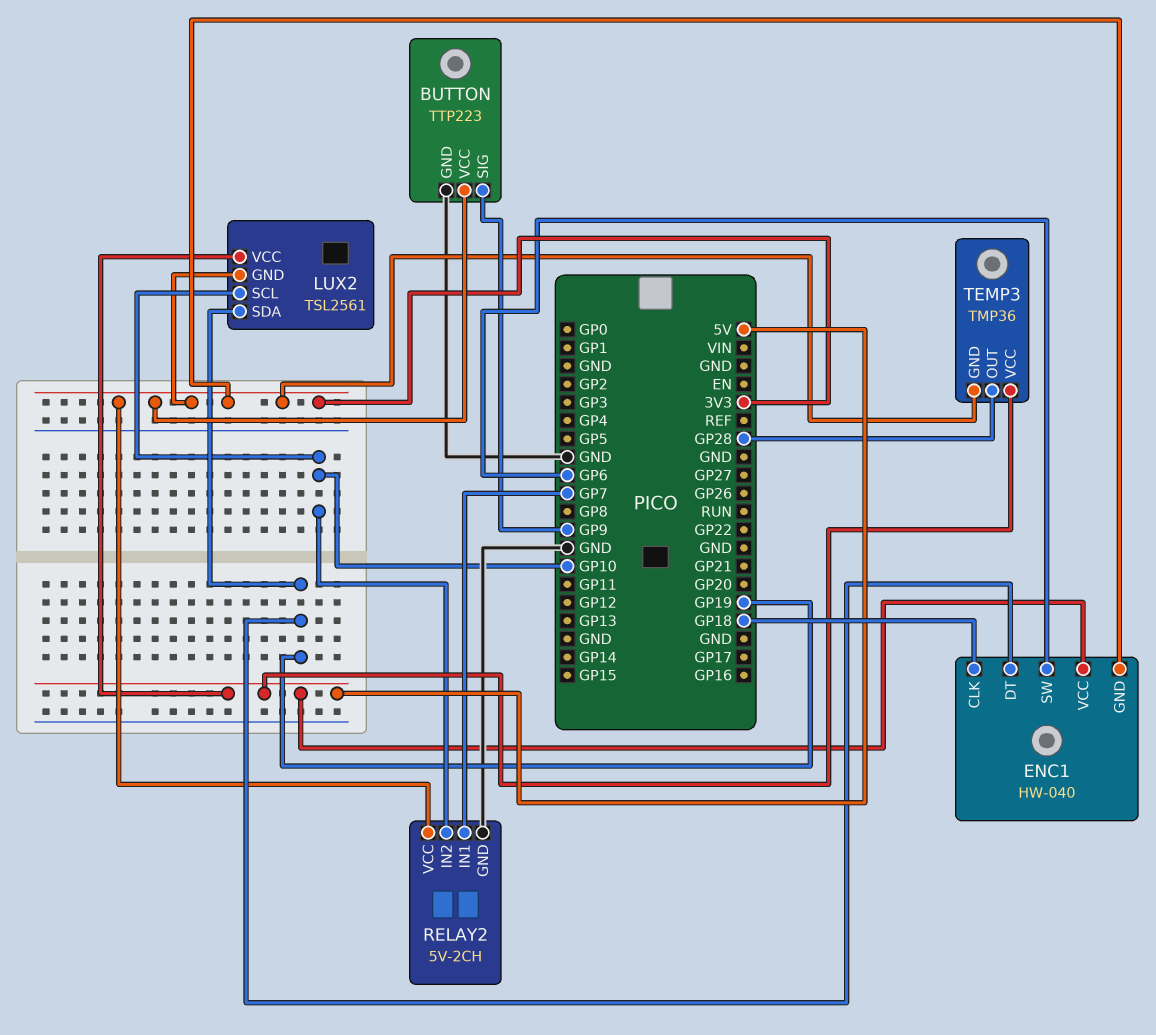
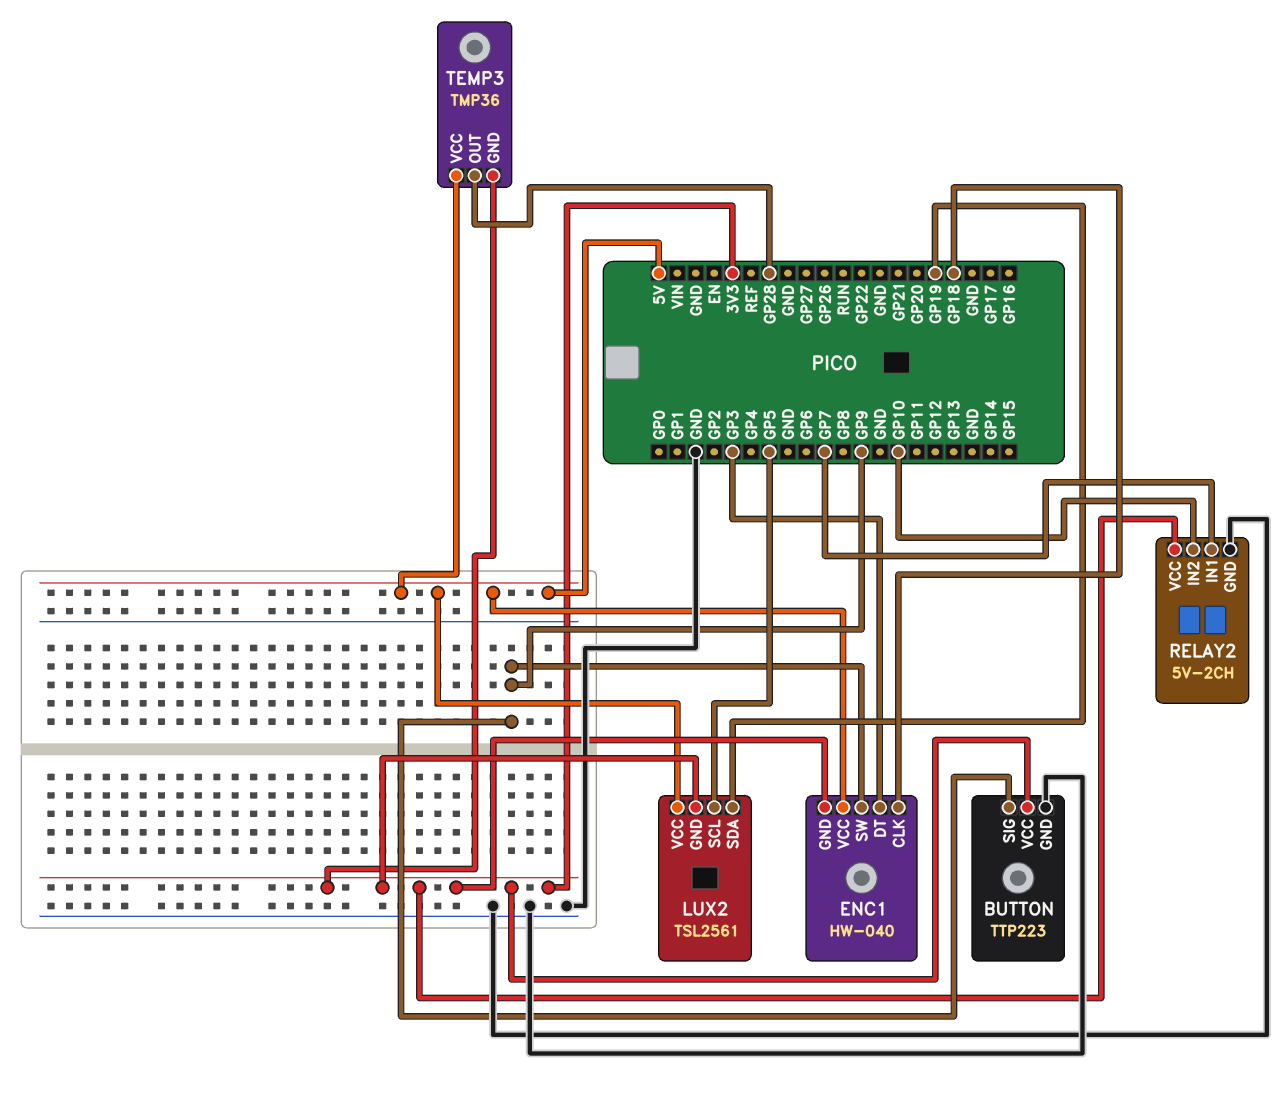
ENC1 pin DT: GP19 -> GP3
ENC1 pin SW: GP6 -> GP9
LUX2 pin SCL: GP10 -> GP5

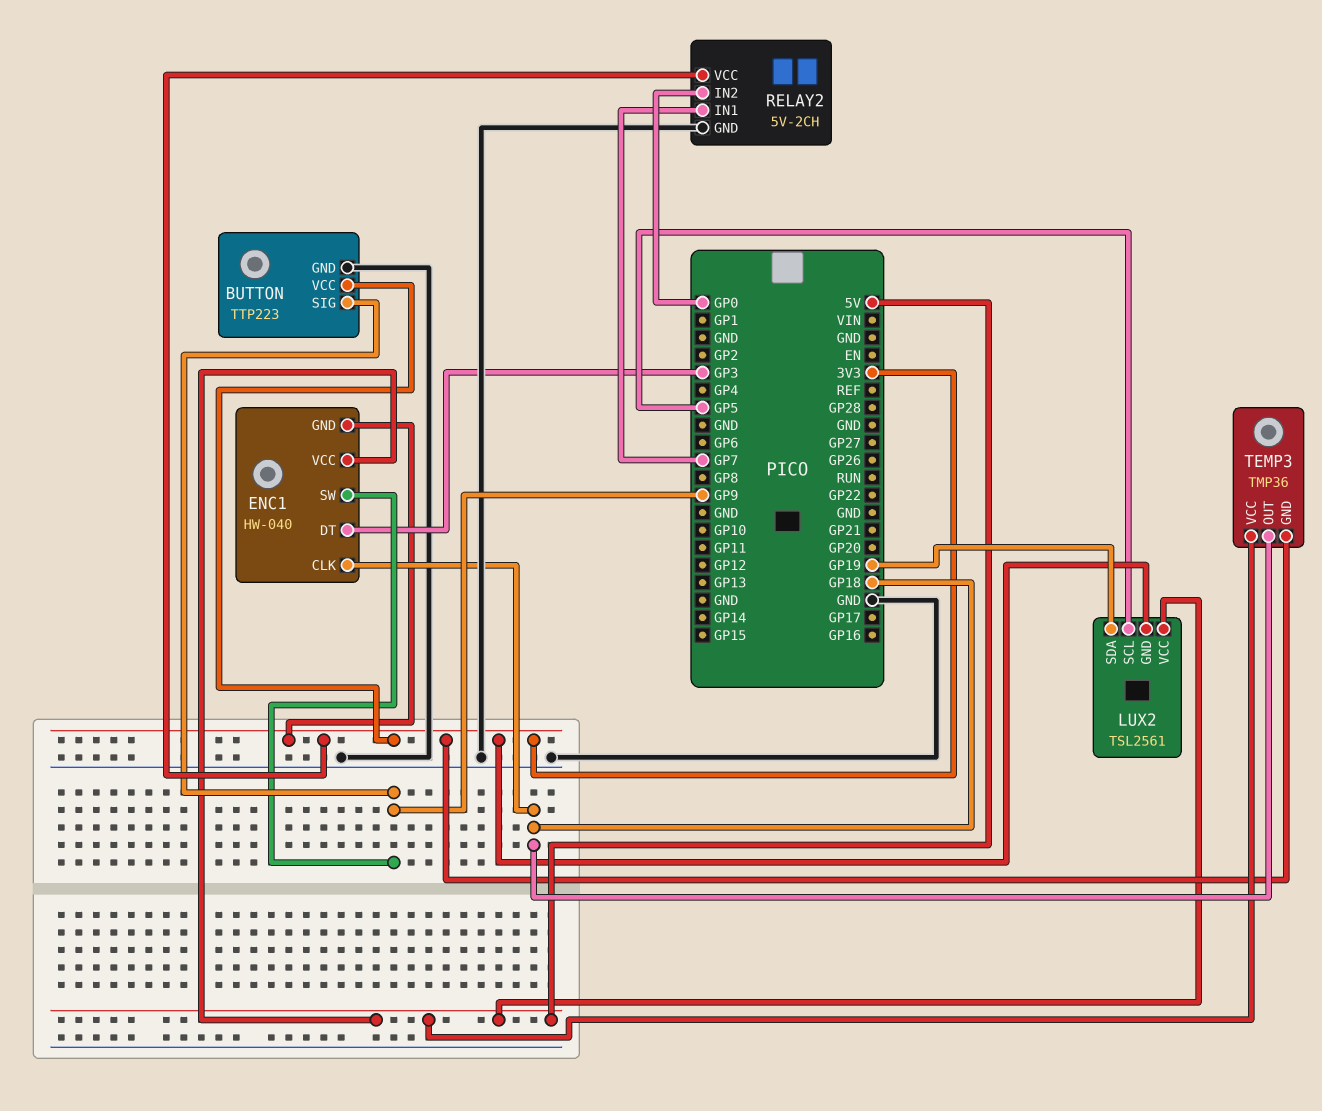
RELAY2 pin IN2: GP10 -> GP0
TEMP3 pin OUT: GP28 -> GP18

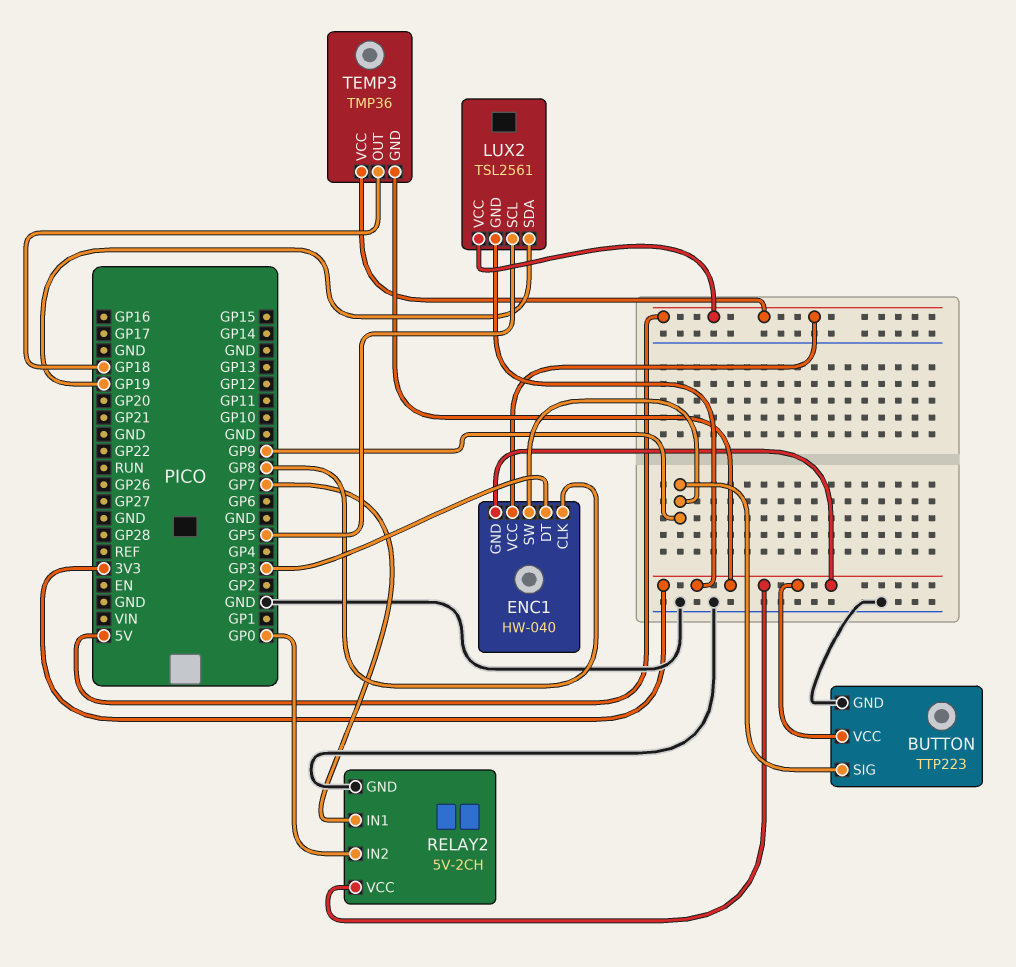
ENC1 pin CLK: GP18 -> GP8

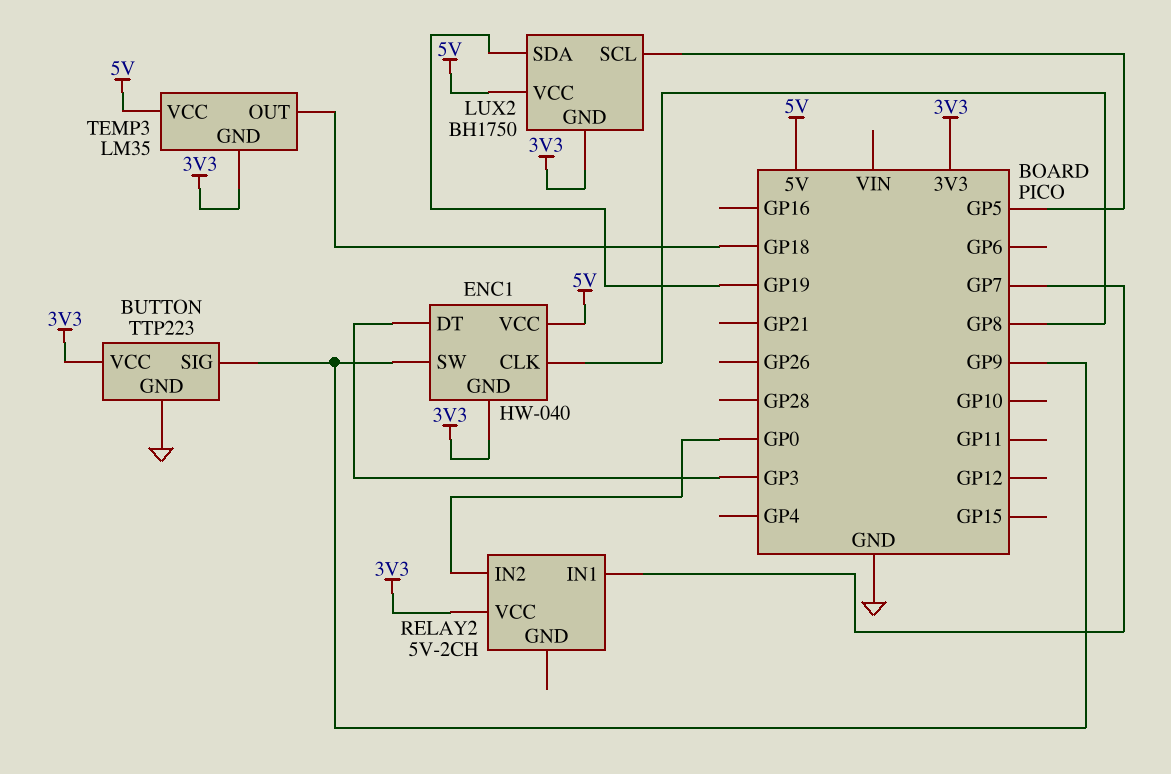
LUX2: TSL2561 -> BH1750
RELAY2 pin GND: GND -> none
TEMP3: TMP36 -> LM35

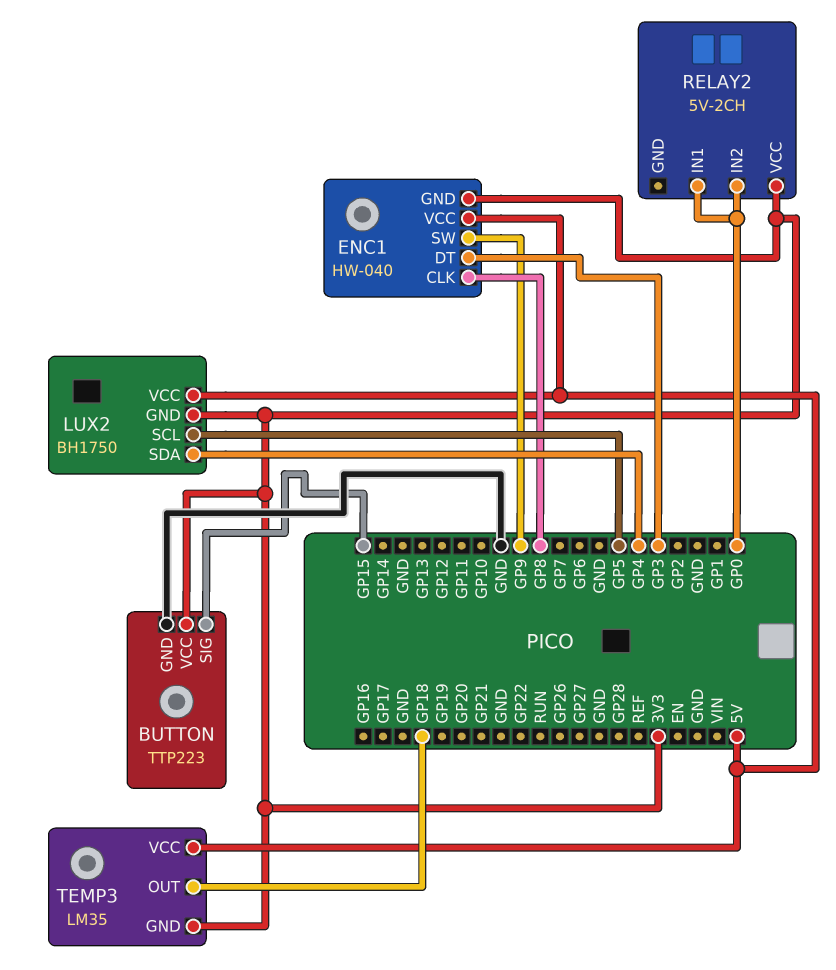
BUTTON pin SIG: GP9 -> GP15
LUX2 pin SDA: GP19 -> GP4
RELAY2 pin IN1: GP7 -> GP0

